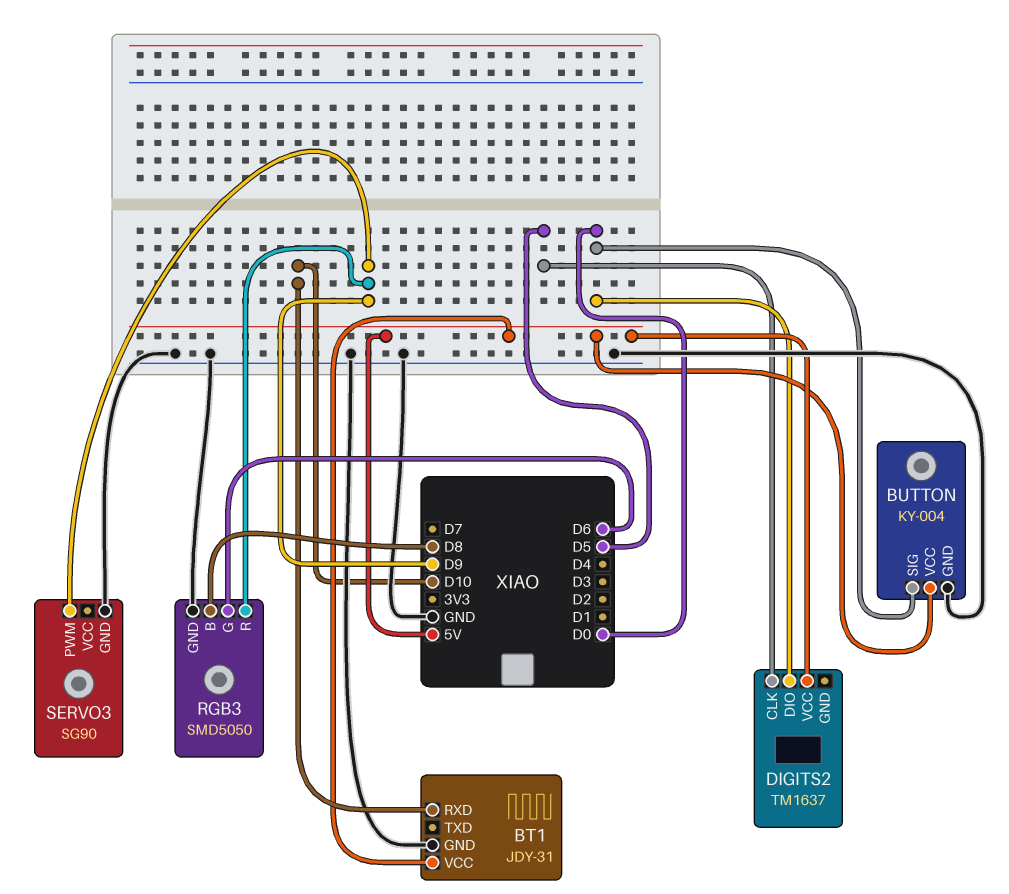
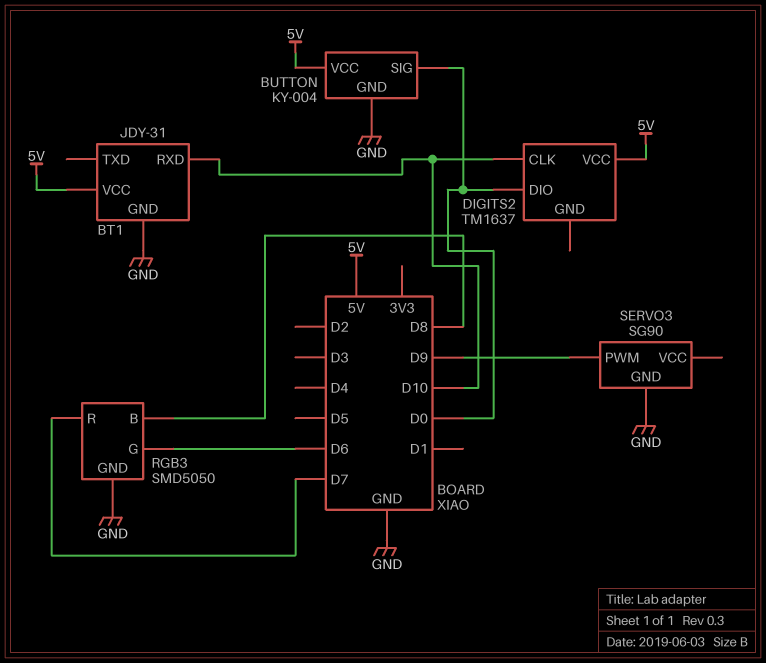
DIGITS2 pin CLK: D5 -> D10
RGB3 pin R: D9 -> D7

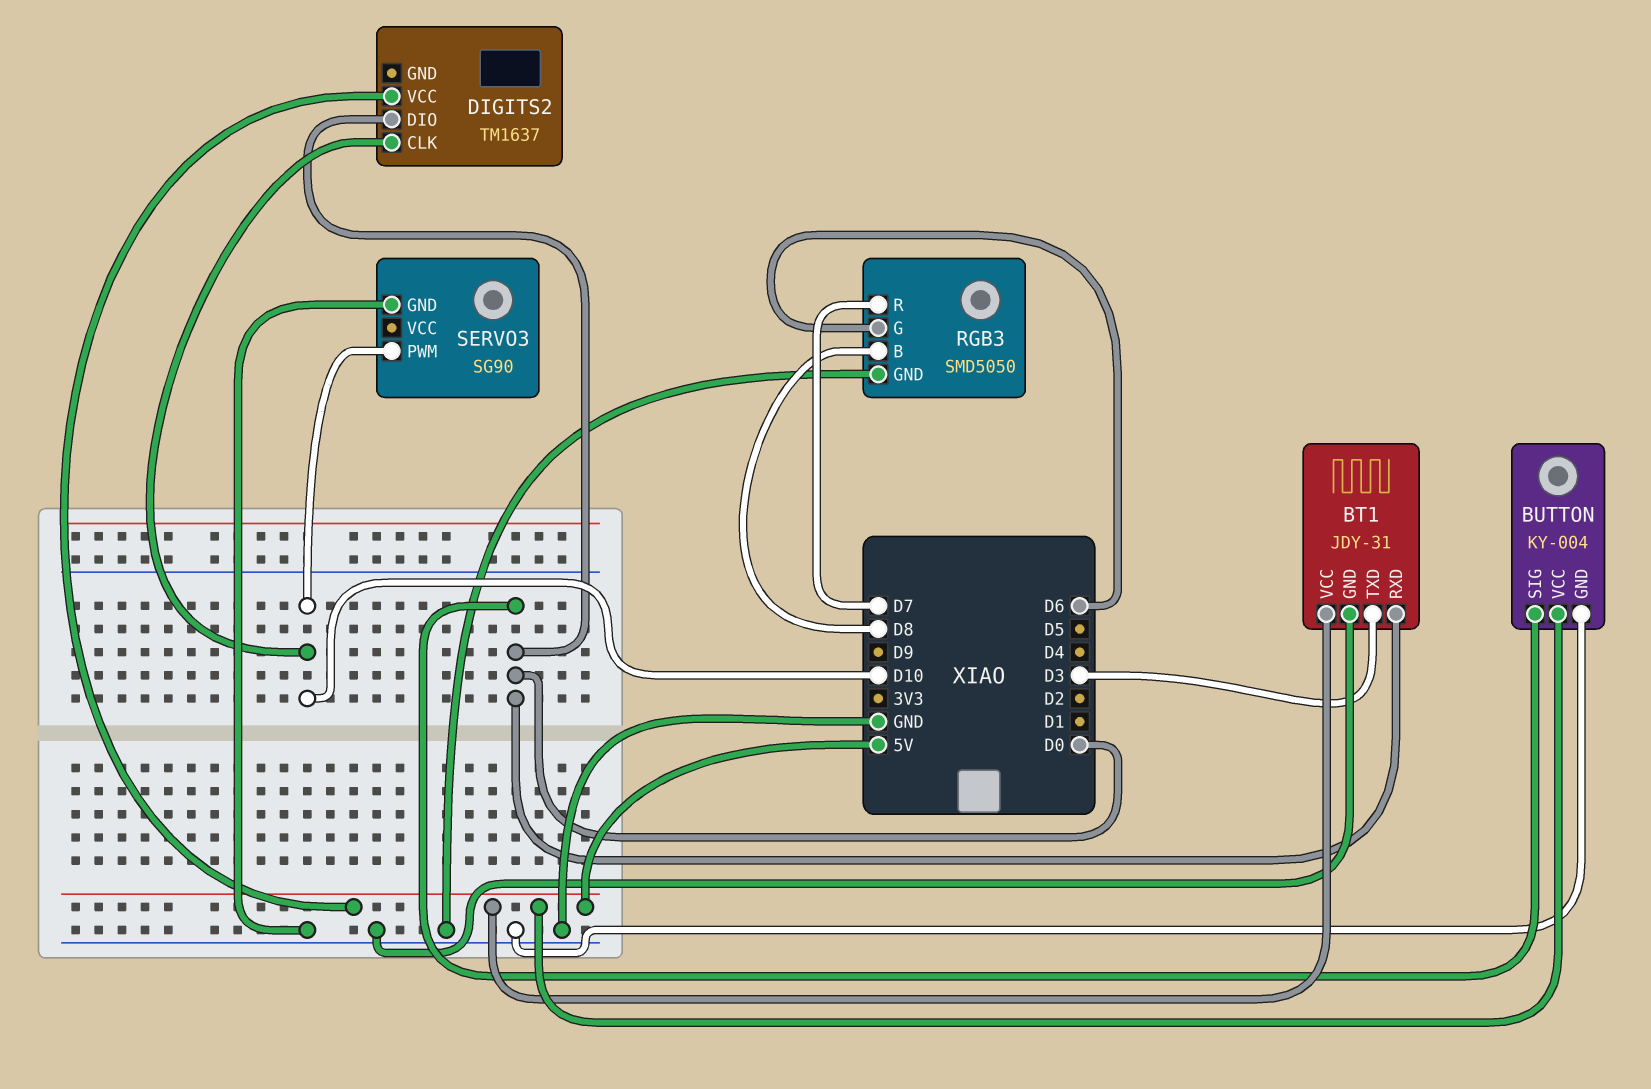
BT1 pin RXD: D10 -> D0
BT1 pin TXD: none -> D3
SERVO3 pin PWM: D9 -> D10

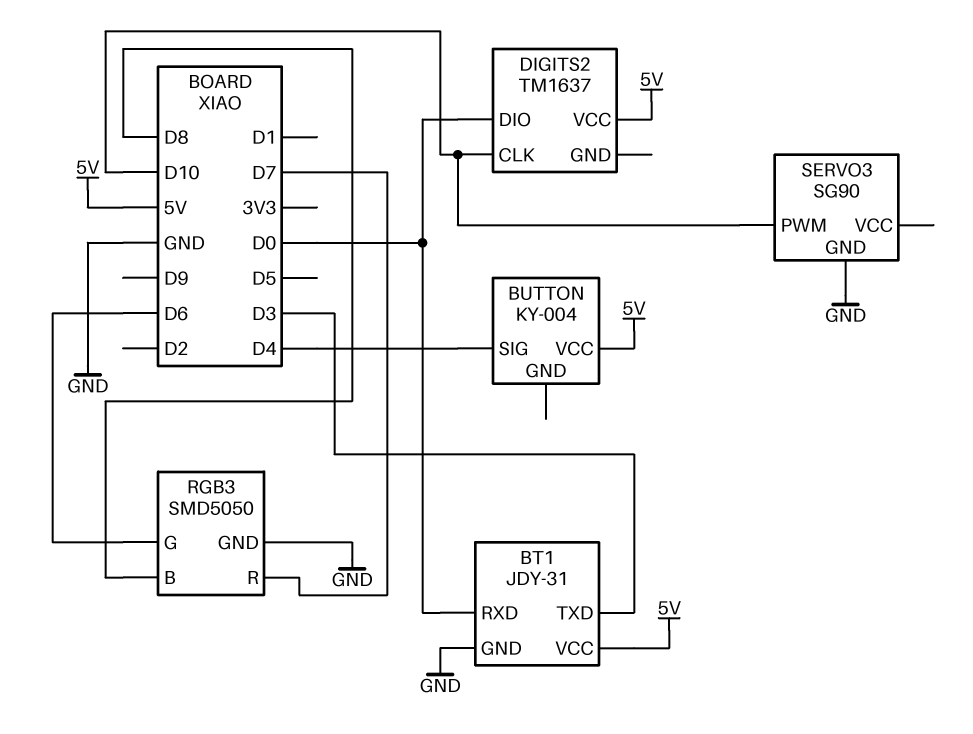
BUTTON pin GND: GND -> none
BUTTON pin SIG: D0 -> D4

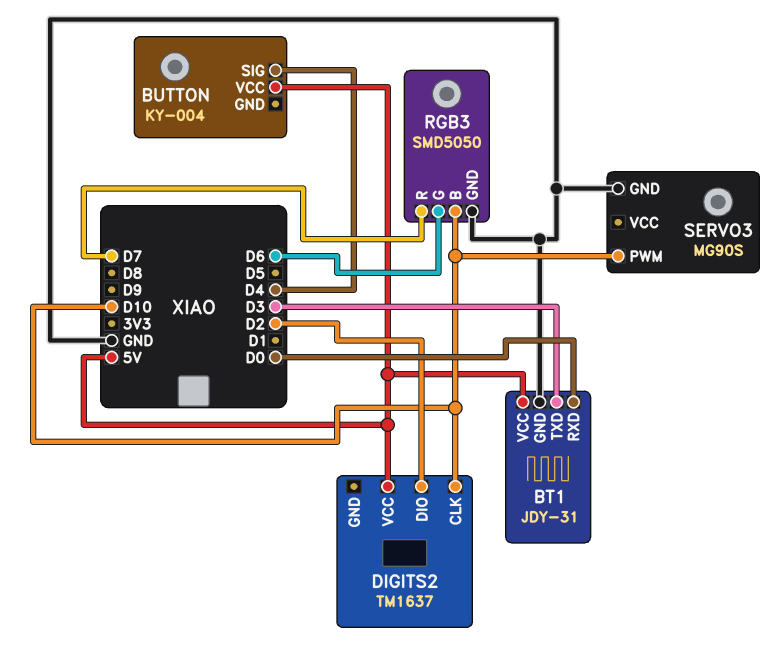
DIGITS2 pin DIO: D0 -> D2
RGB3 pin B: D8 -> D10
SERVO3: SG90 -> MG90S

